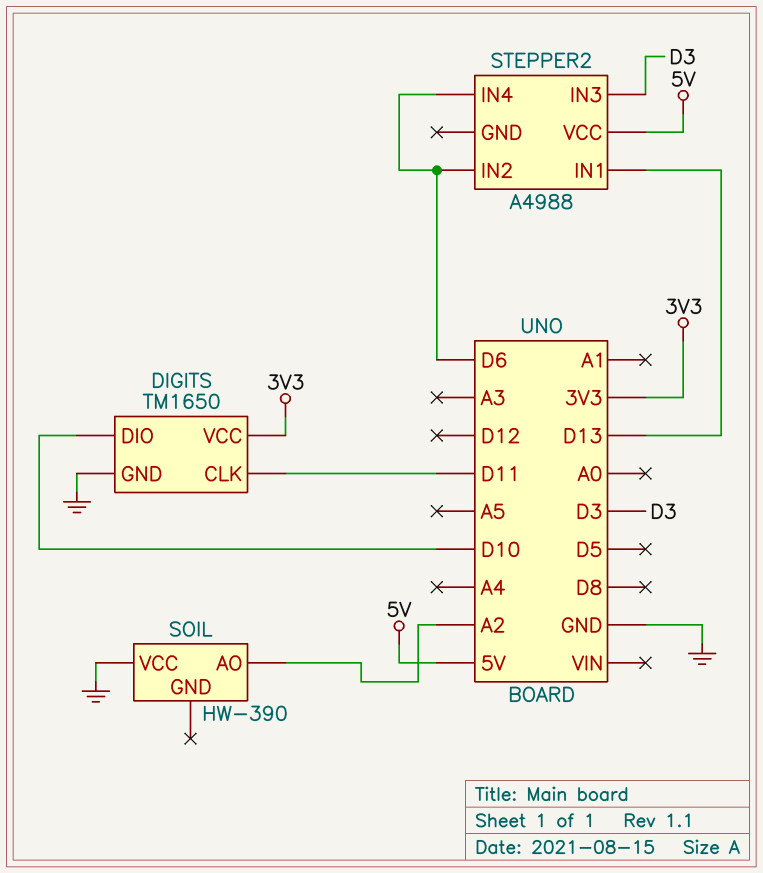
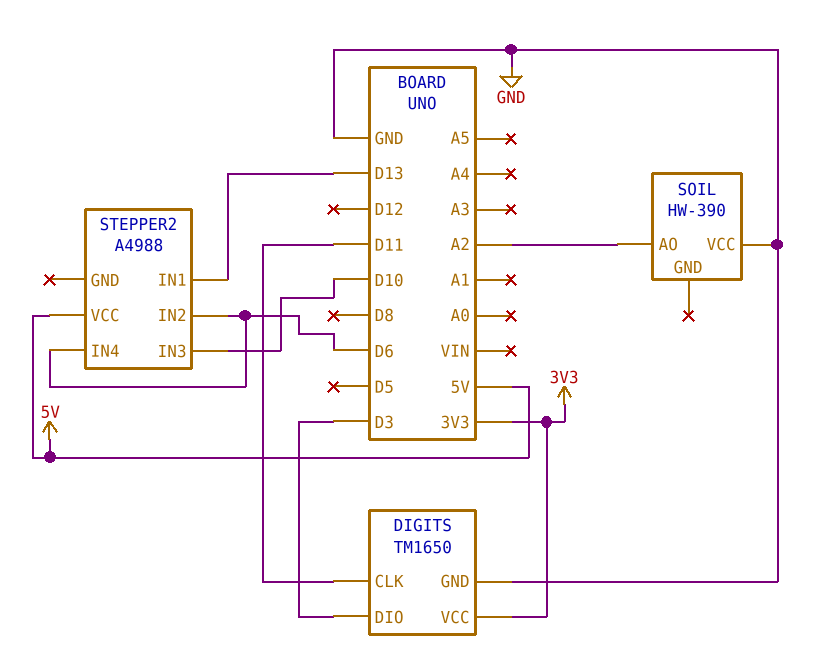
DIGITS pin DIO: D10 -> D3
STEPPER2 pin IN3: D3 -> D10

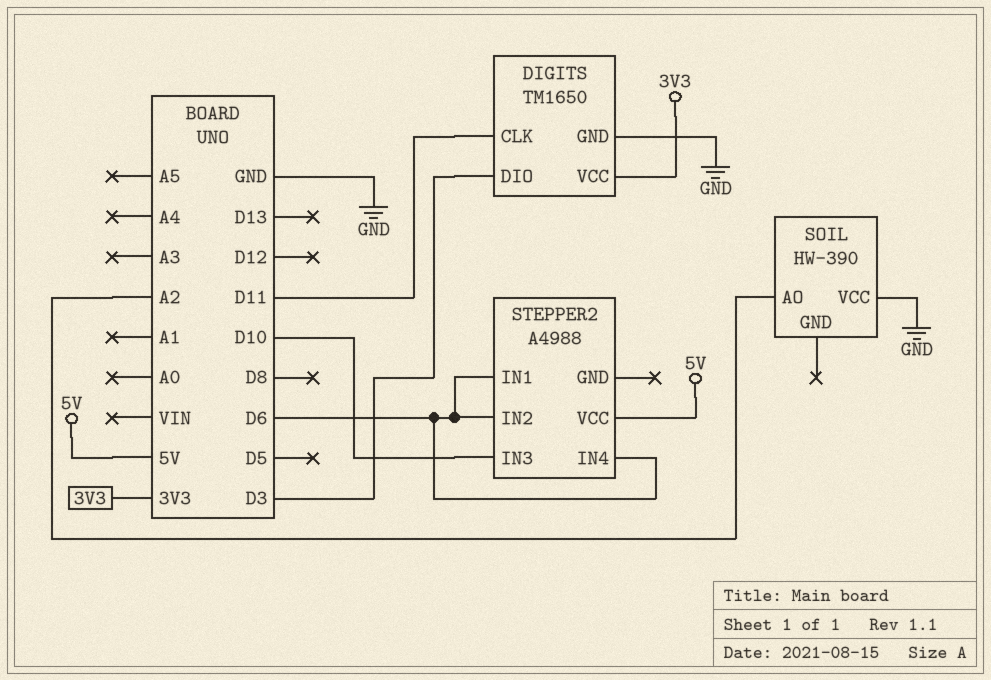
STEPPER2 pin IN1: D13 -> D6

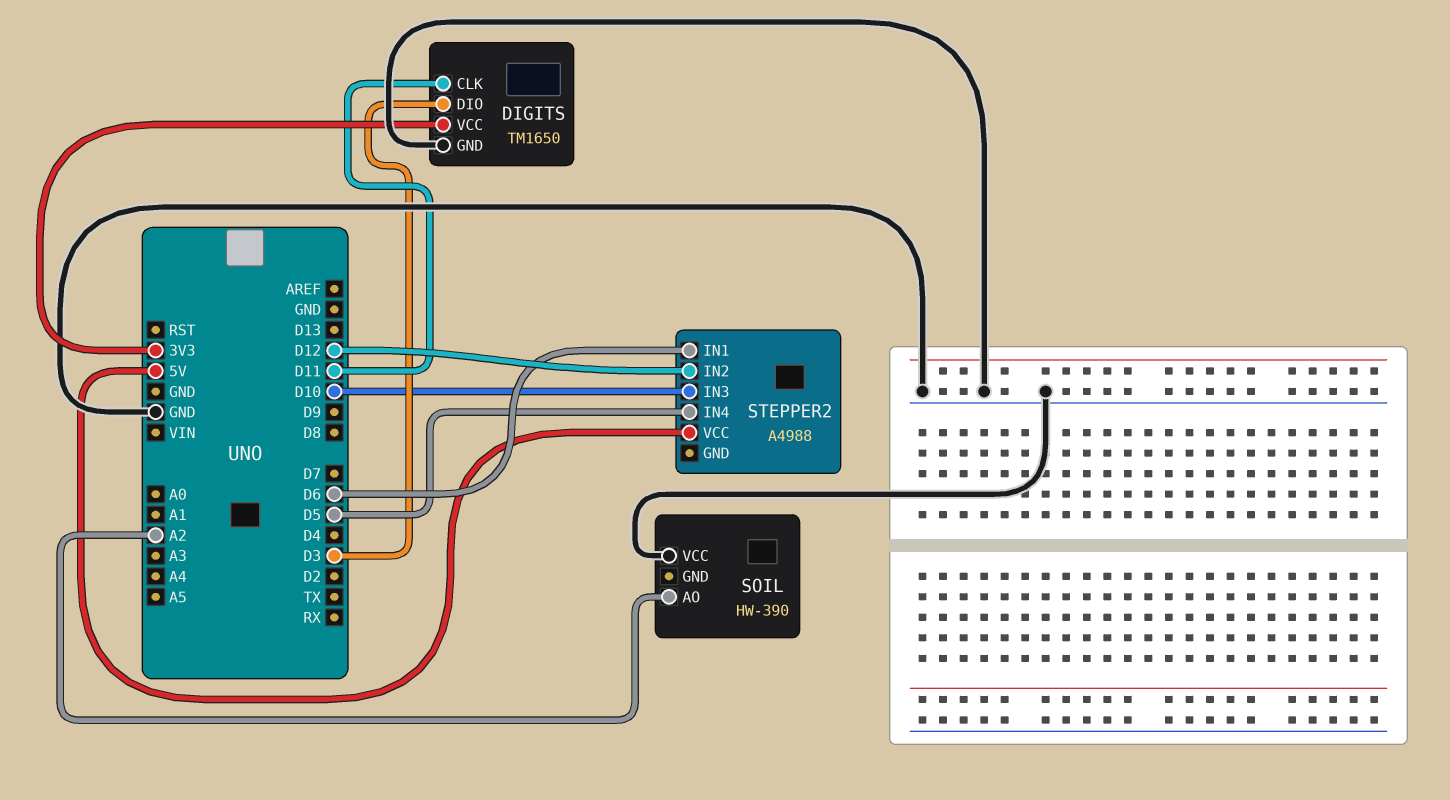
STEPPER2 pin IN2: D6 -> D12
STEPPER2 pin IN4: D6 -> D5

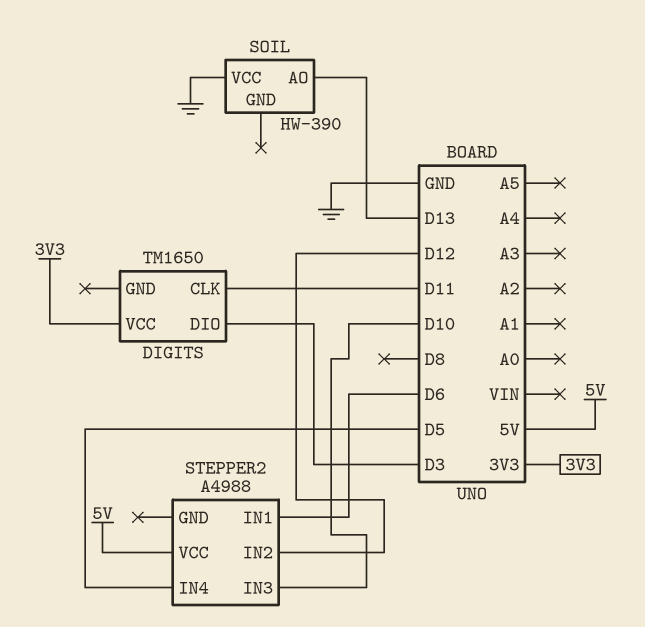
DIGITS pin GND: GND -> none
SOIL pin AO: A2 -> D13

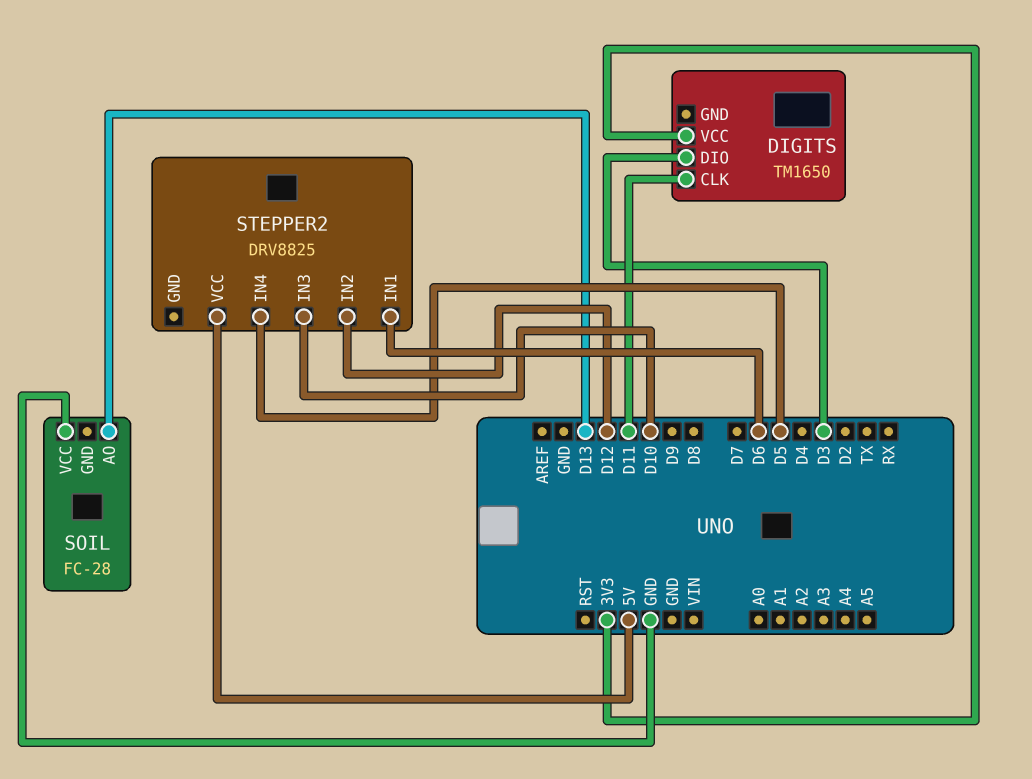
SOIL: HW-390 -> FC-28
STEPPER2: A4988 -> DRV8825

